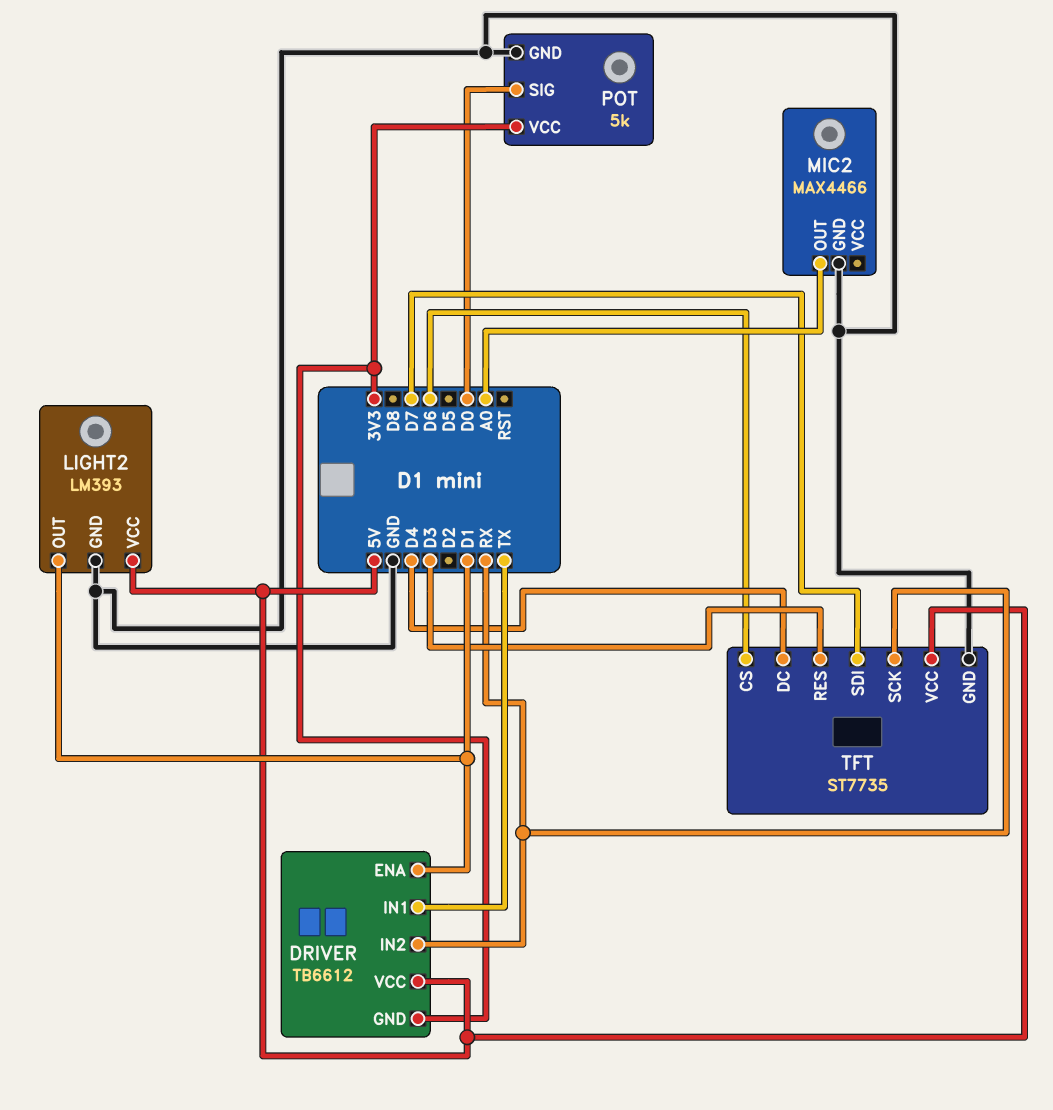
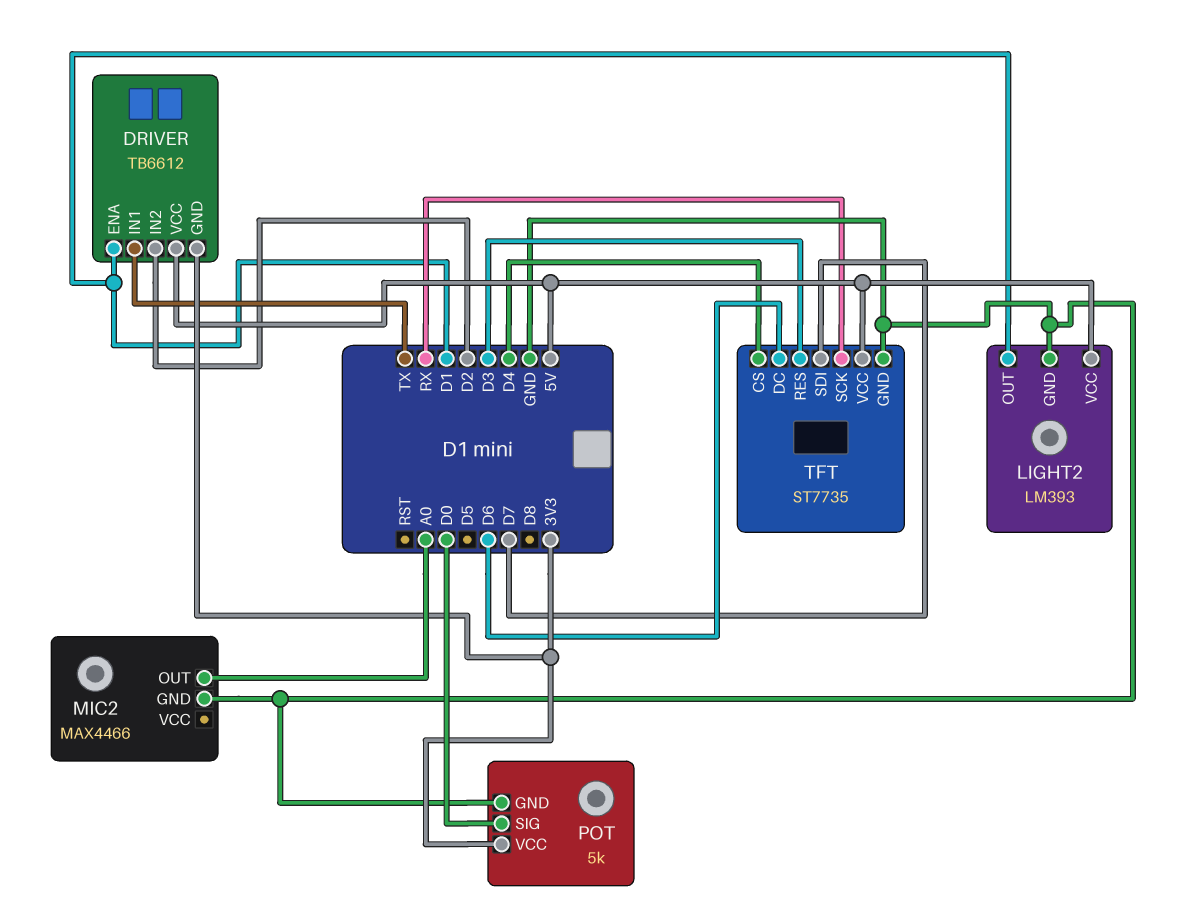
DRIVER pin IN2: RX -> D2
TFT pin CS: D6 -> D4
TFT pin DC: D4 -> D6

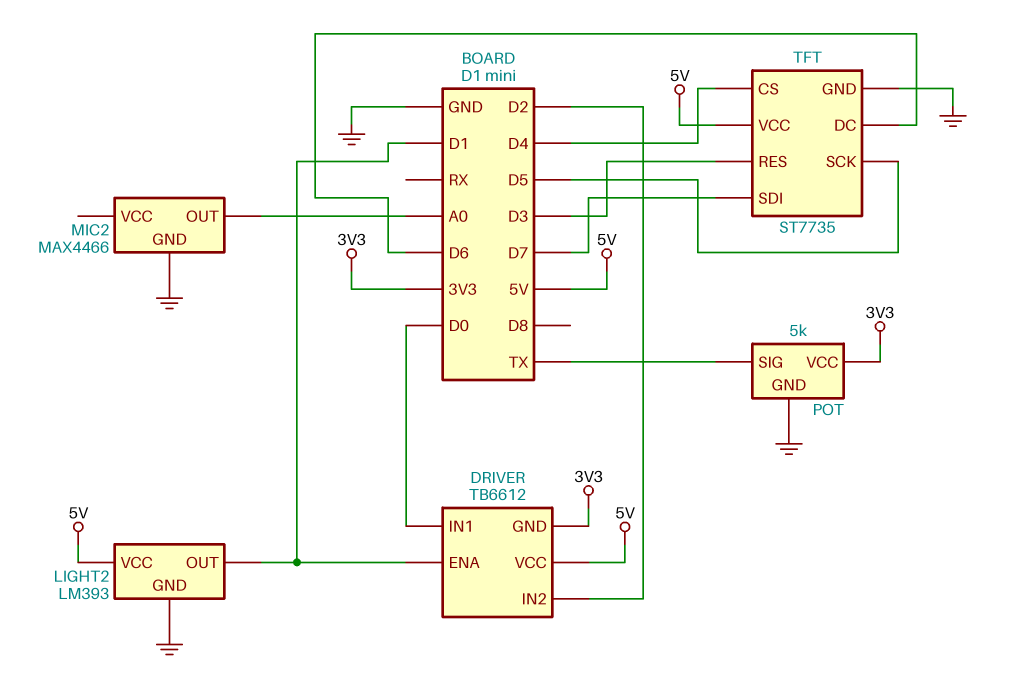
DRIVER pin IN1: TX -> D0
POT pin SIG: D0 -> TX
TFT pin SCK: RX -> D5

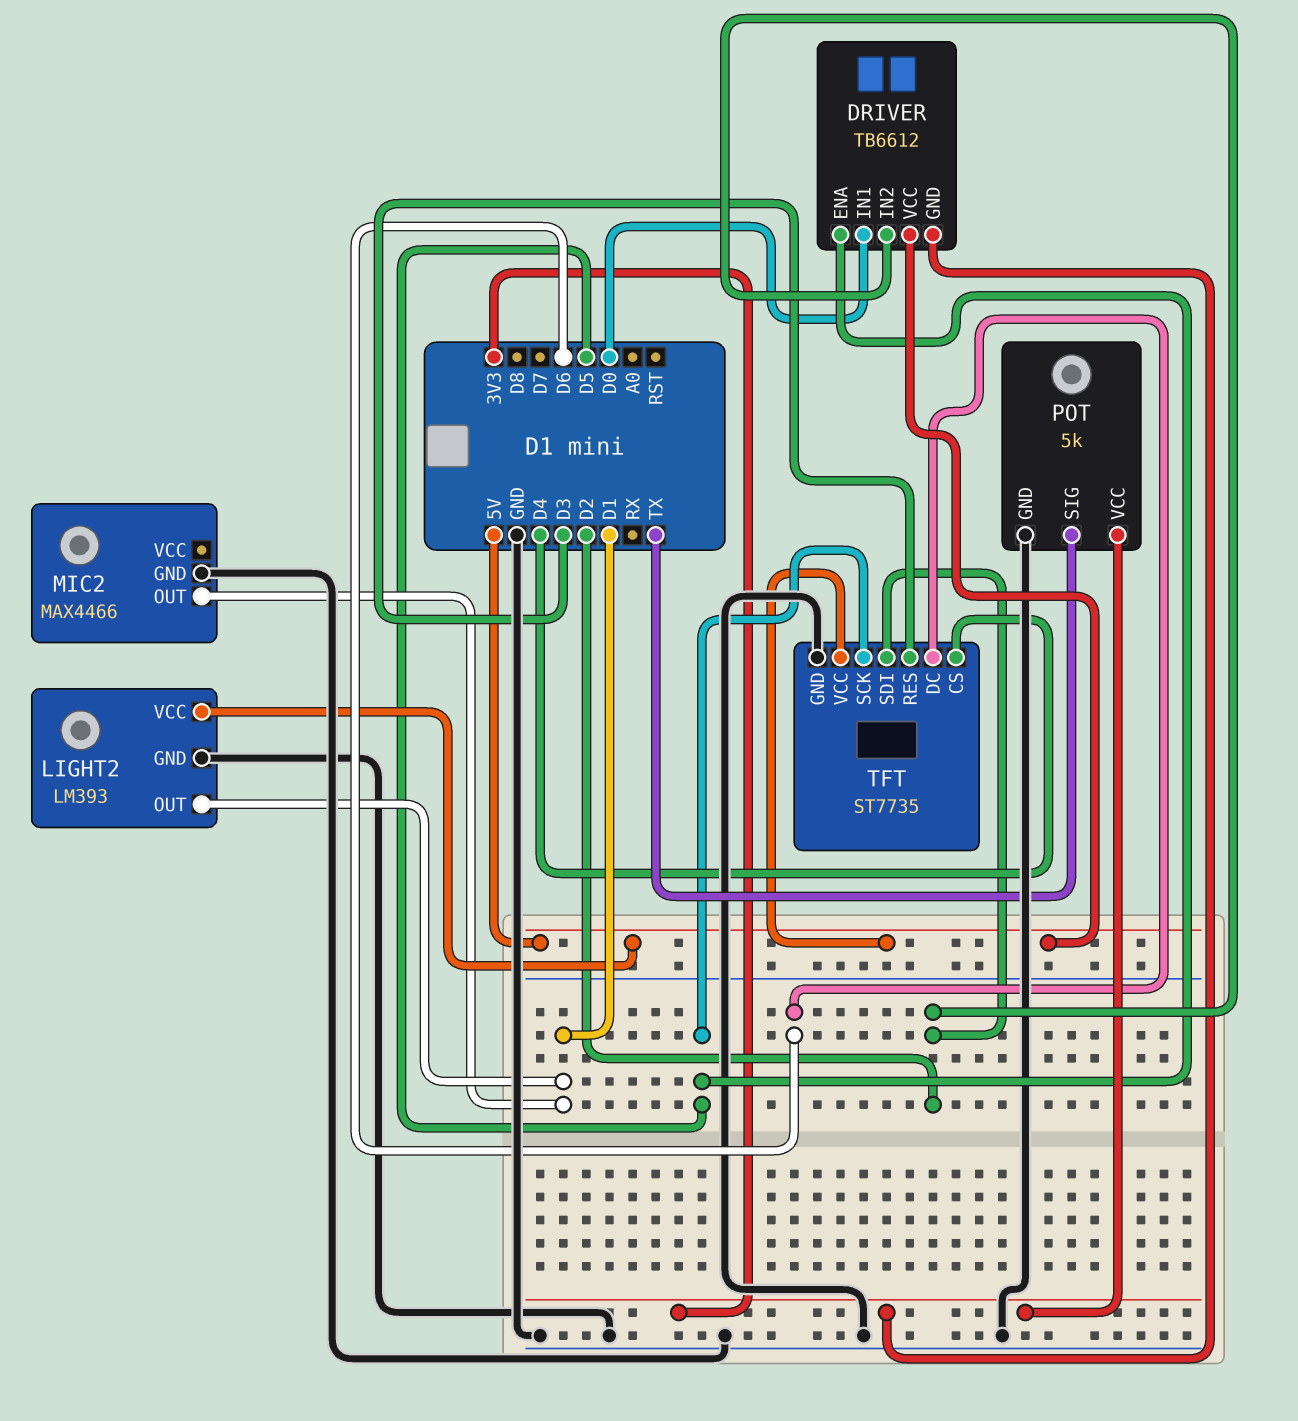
DRIVER pin ENA: D1 -> D5
MIC2 pin OUT: A0 -> D1
TFT pin SDI: D7 -> D2

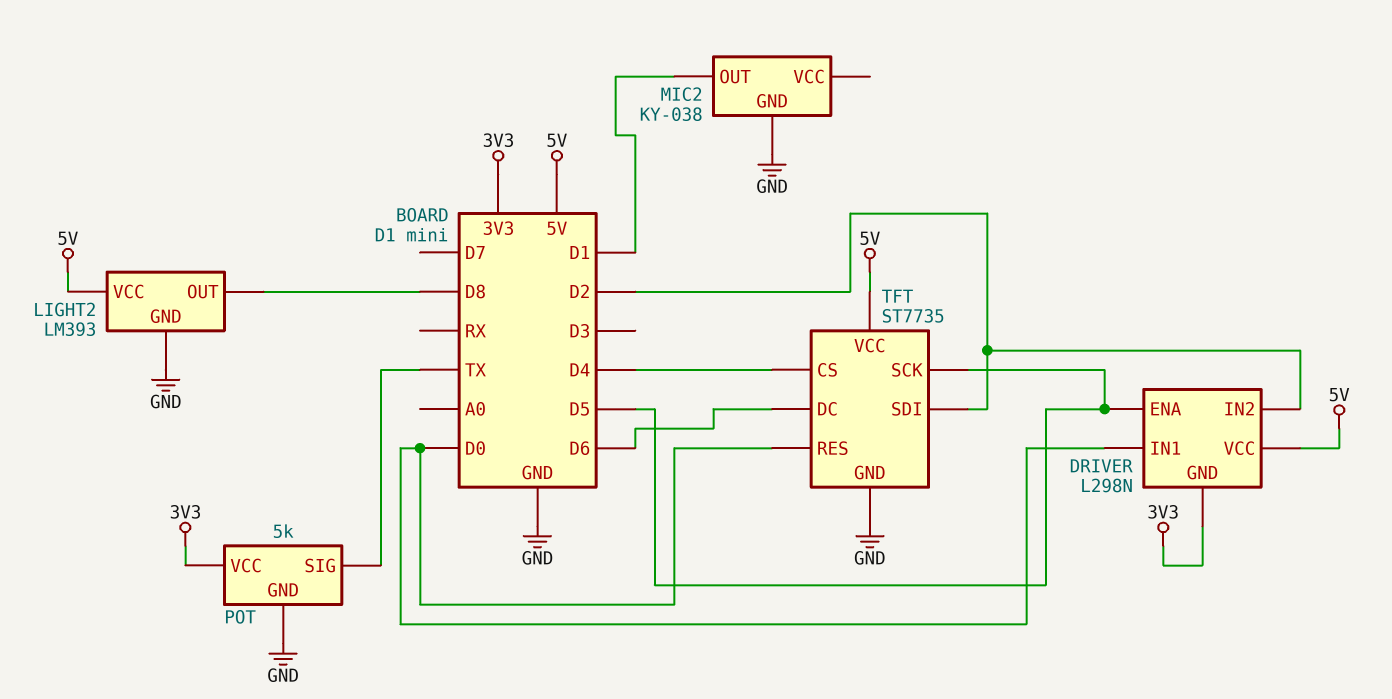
DRIVER: TB6612 -> L298N
LIGHT2 pin OUT: D1 -> D8
MIC2: MAX4466 -> KY-038
TFT pin RES: D3 -> D0

